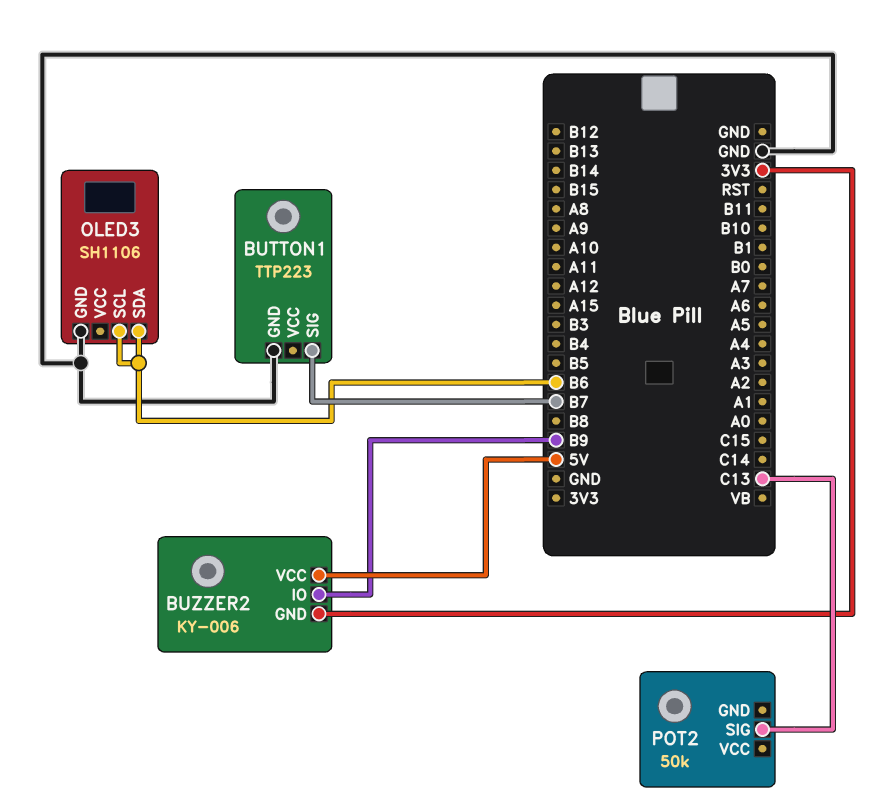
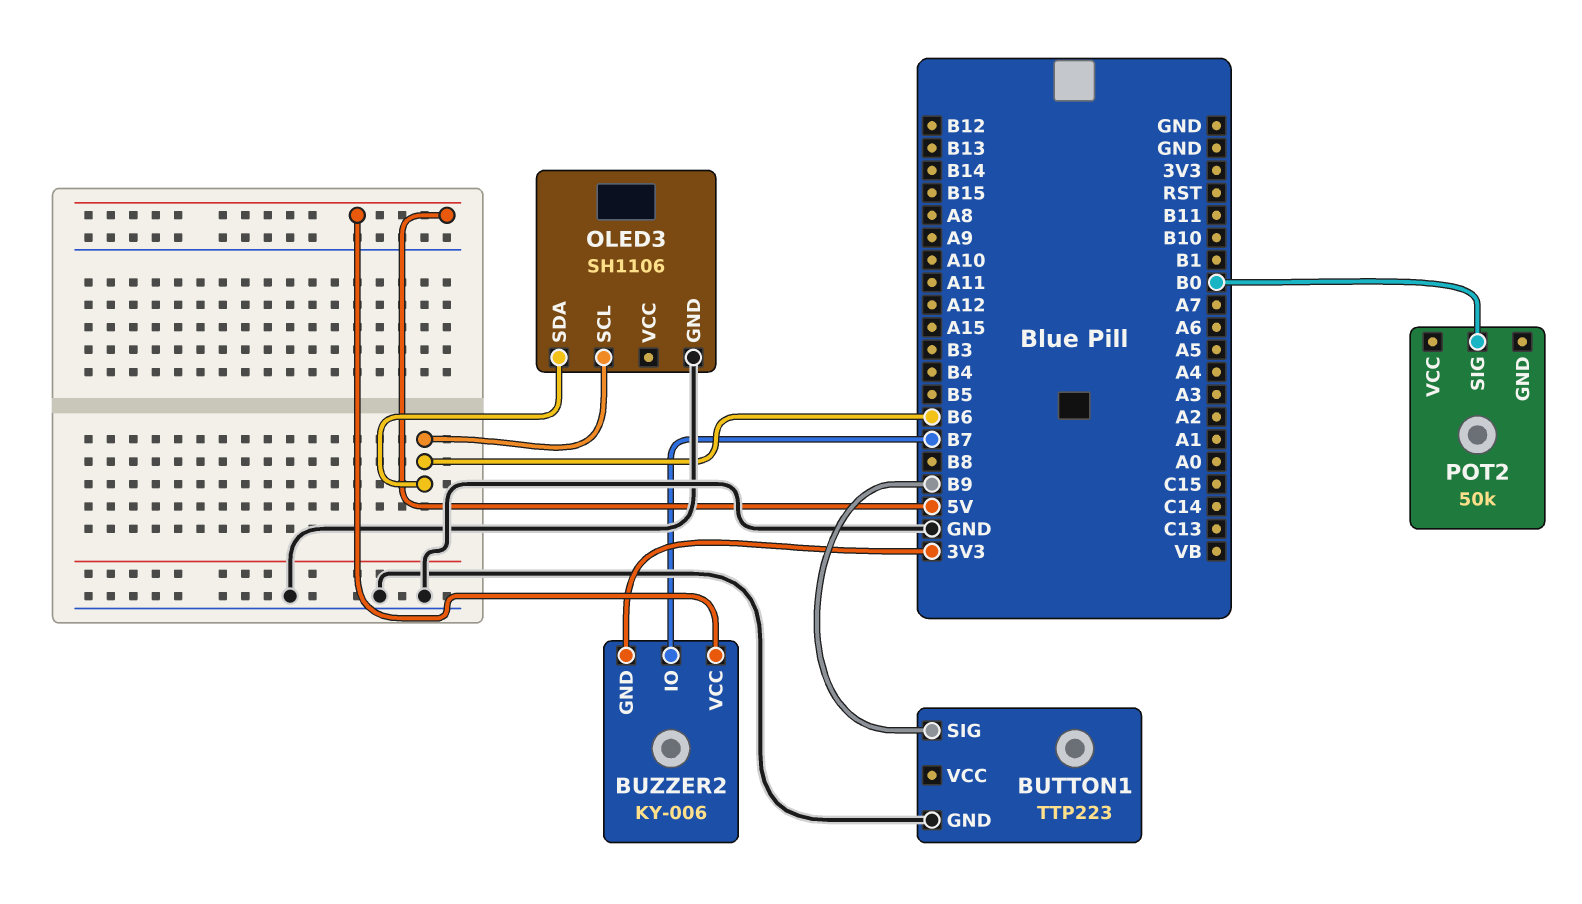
BUTTON1 pin SIG: B7 -> B9
BUZZER2 pin IO: B9 -> B7
POT2 pin SIG: C13 -> B0

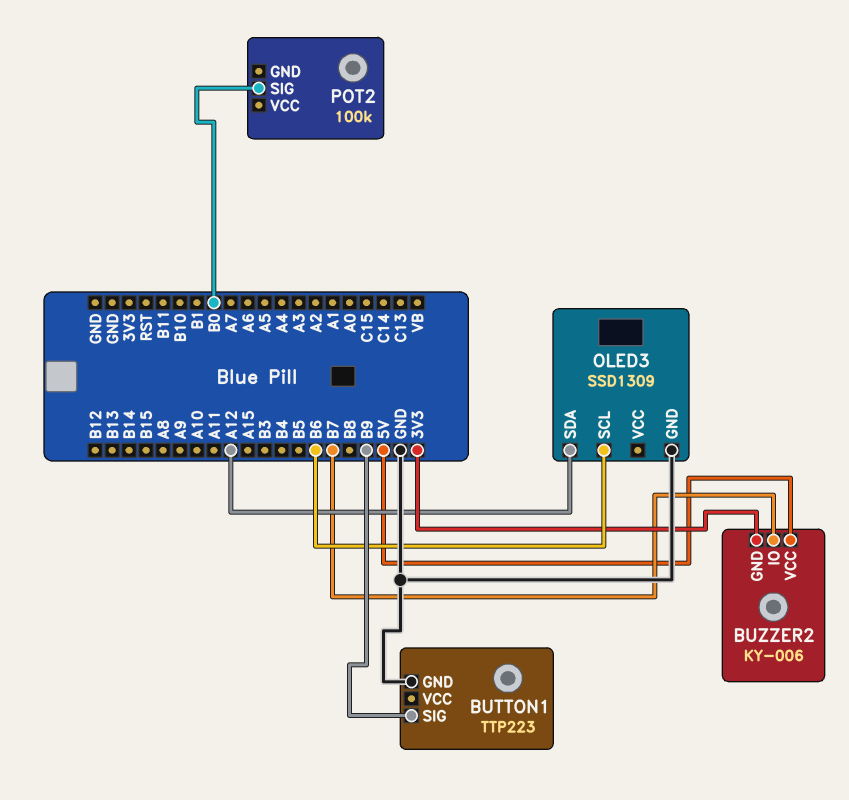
OLED3: SH1106 -> SSD1309
OLED3 pin SDA: B6 -> A12
POT2: 50k -> 100k

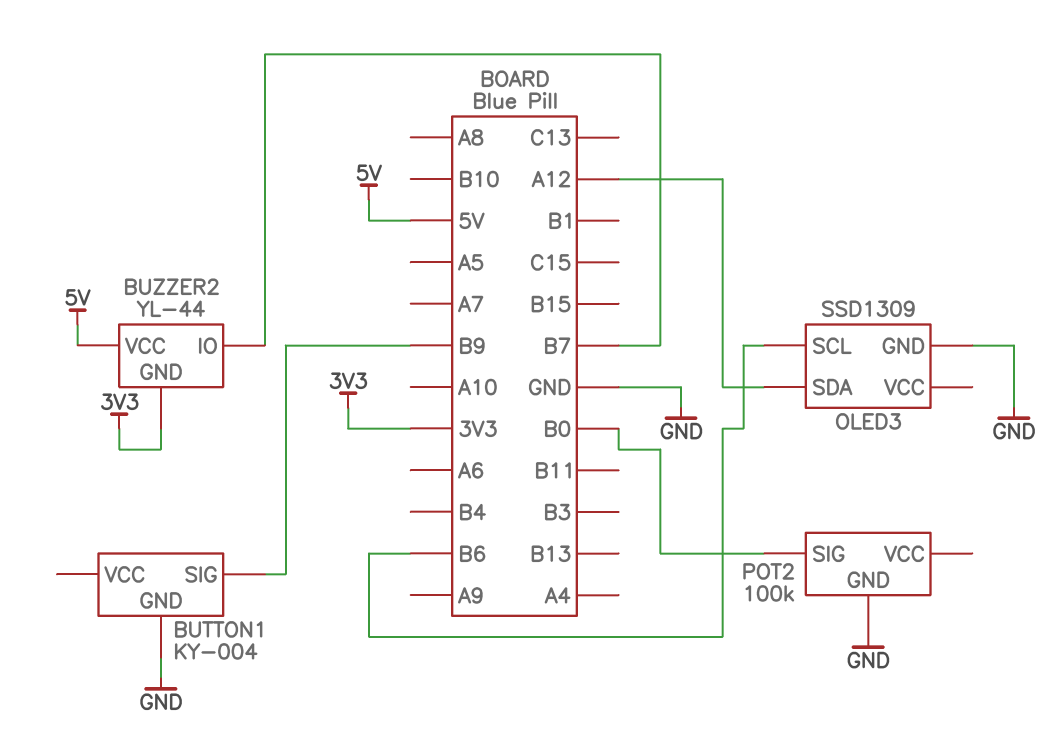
BUTTON1: TTP223 -> KY-004
BUZZER2: KY-006 -> YL-44
POT2 pin GND: none -> GND

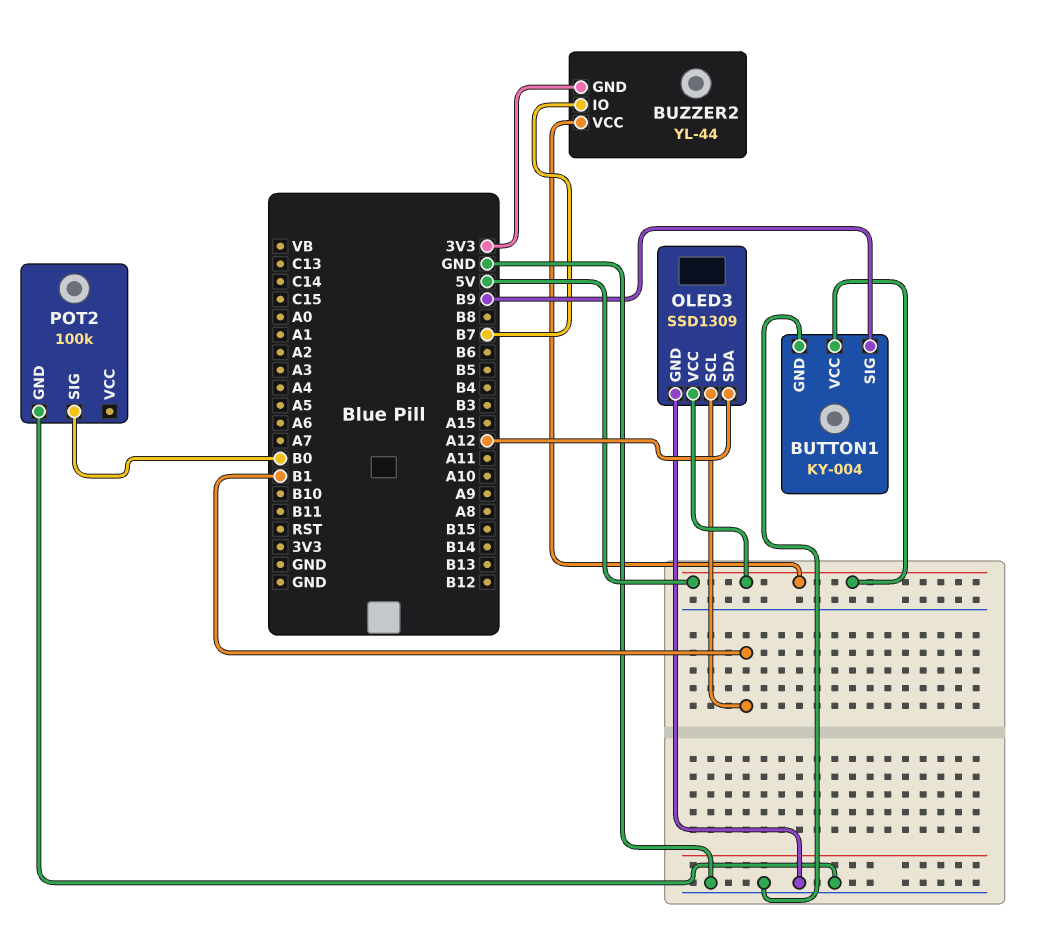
BUTTON1 pin VCC: none -> 5V
OLED3 pin SCL: B6 -> B1
OLED3 pin VCC: none -> 5V

